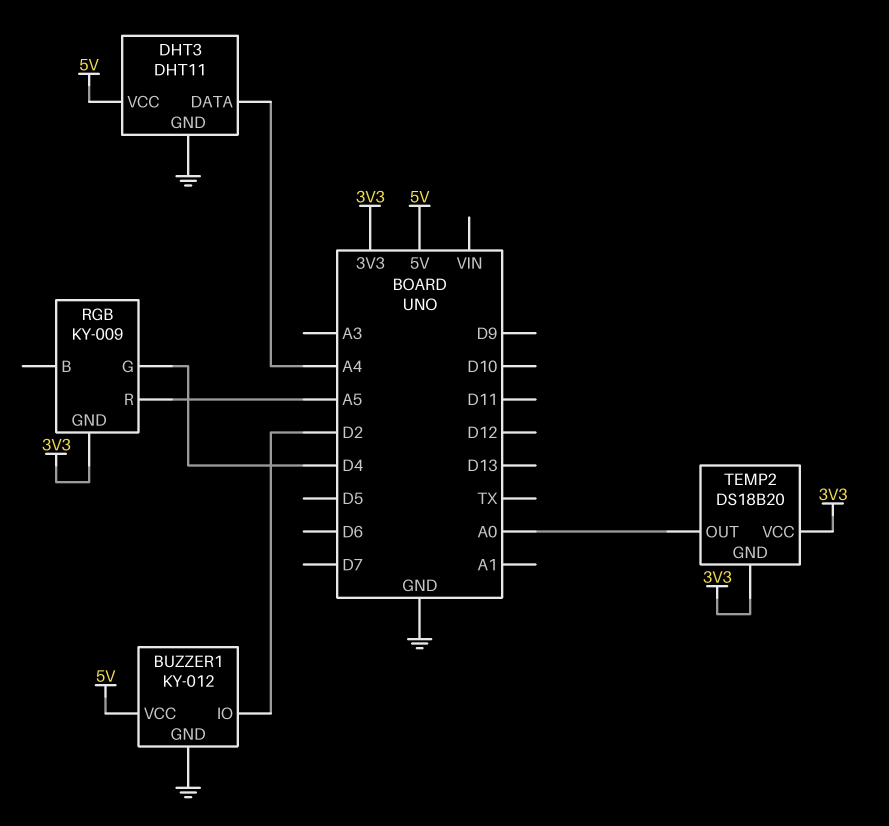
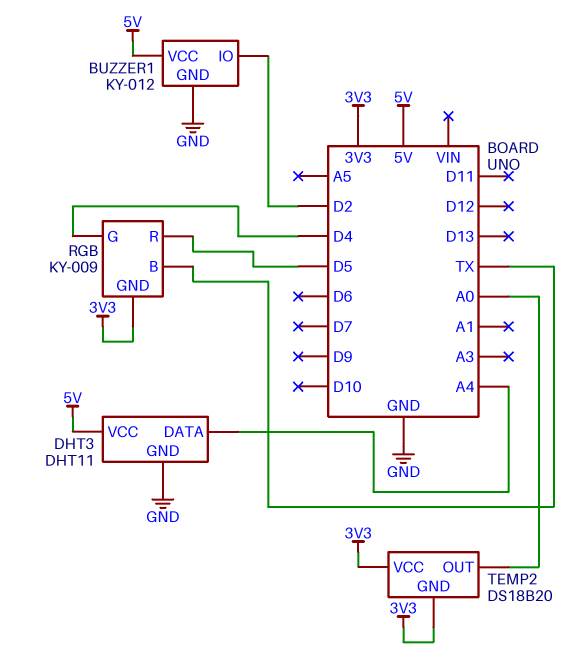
RGB pin B: none -> TX
RGB pin R: A5 -> D5

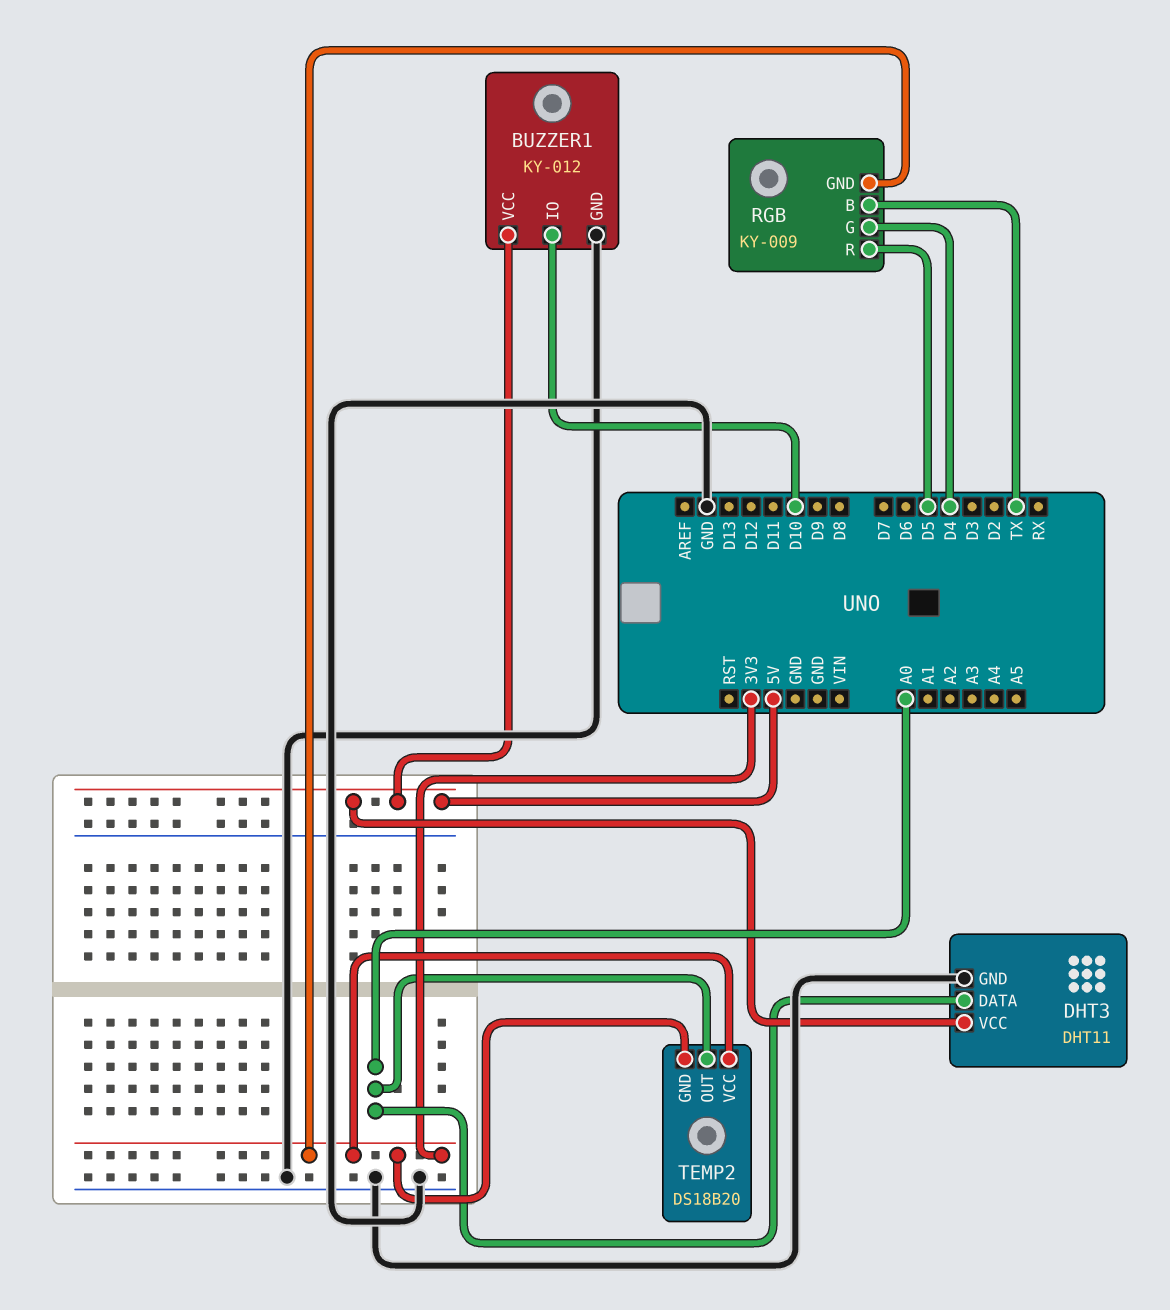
BUZZER1 pin IO: D2 -> D10
DHT3 pin DATA: A4 -> A0

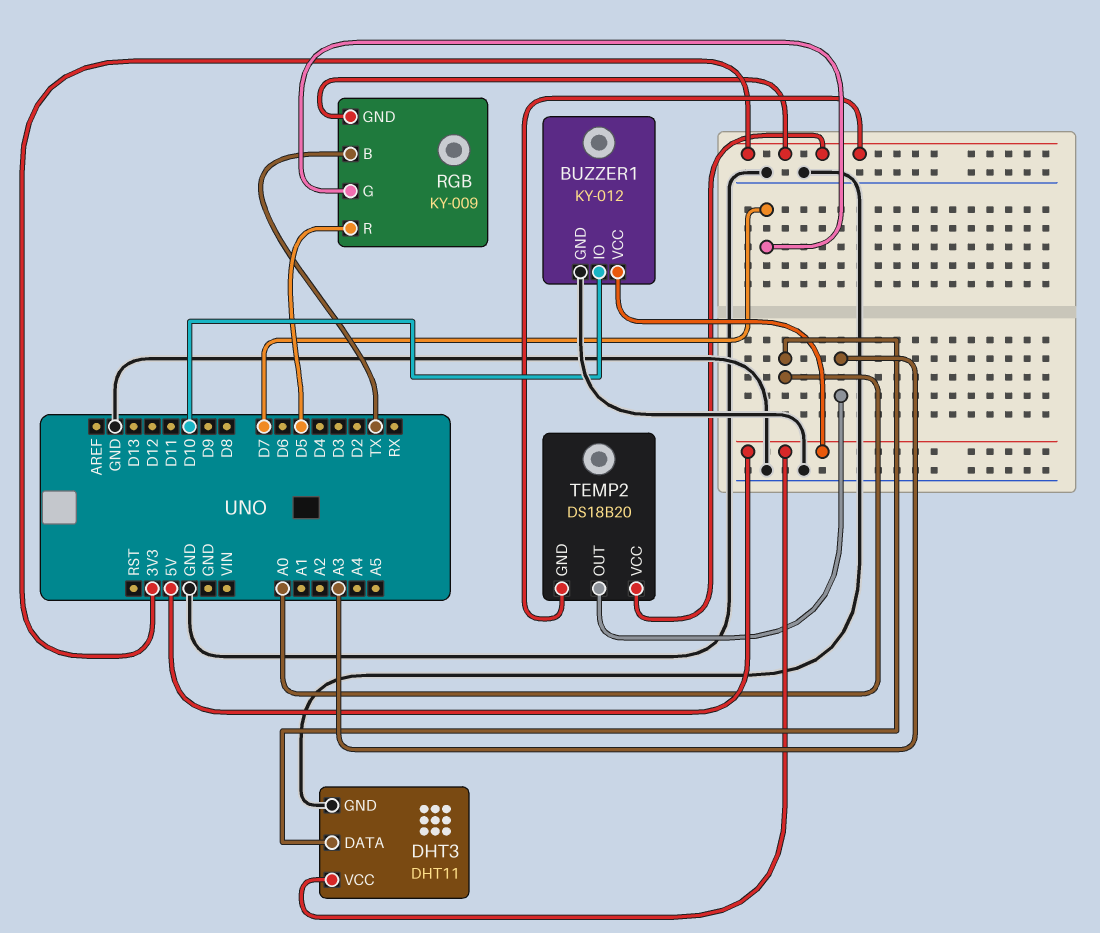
RGB pin G: D4 -> D7
TEMP2 pin OUT: A0 -> A3

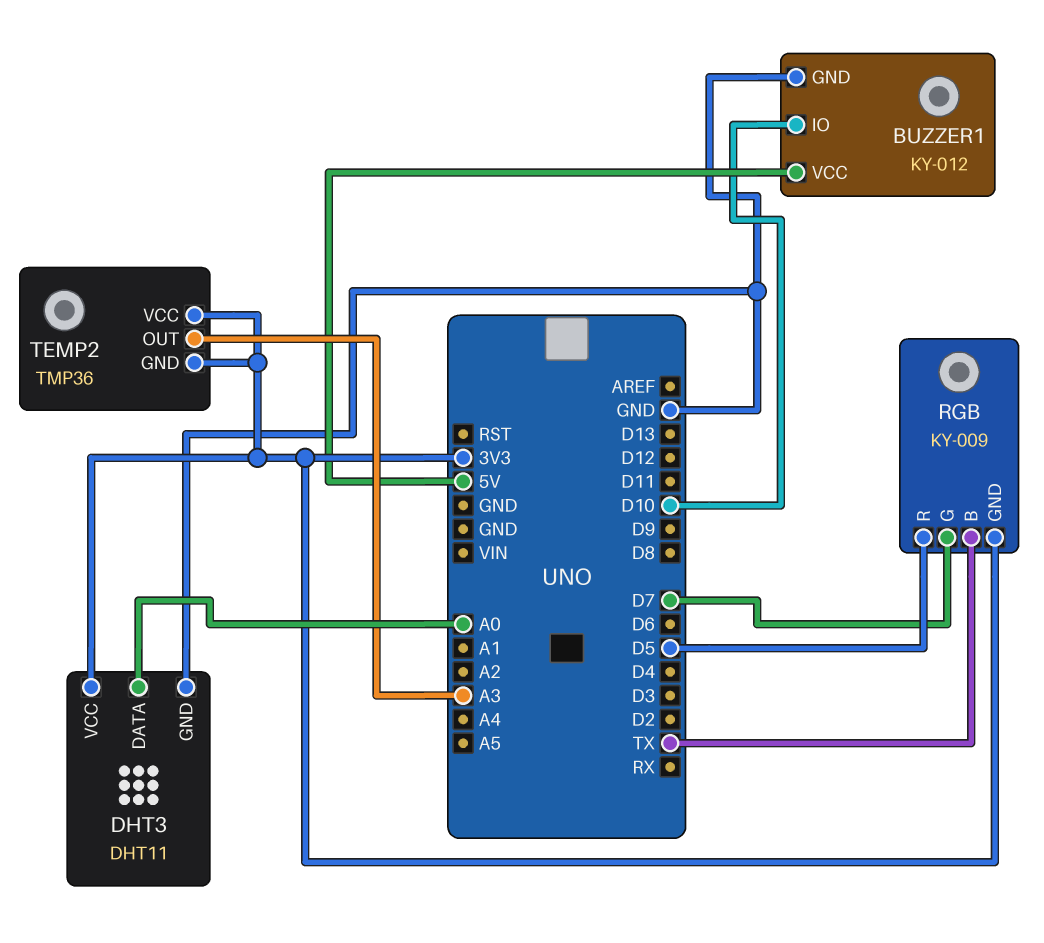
DHT3 pin VCC: 5V -> 3V3
TEMP2: DS18B20 -> TMP36

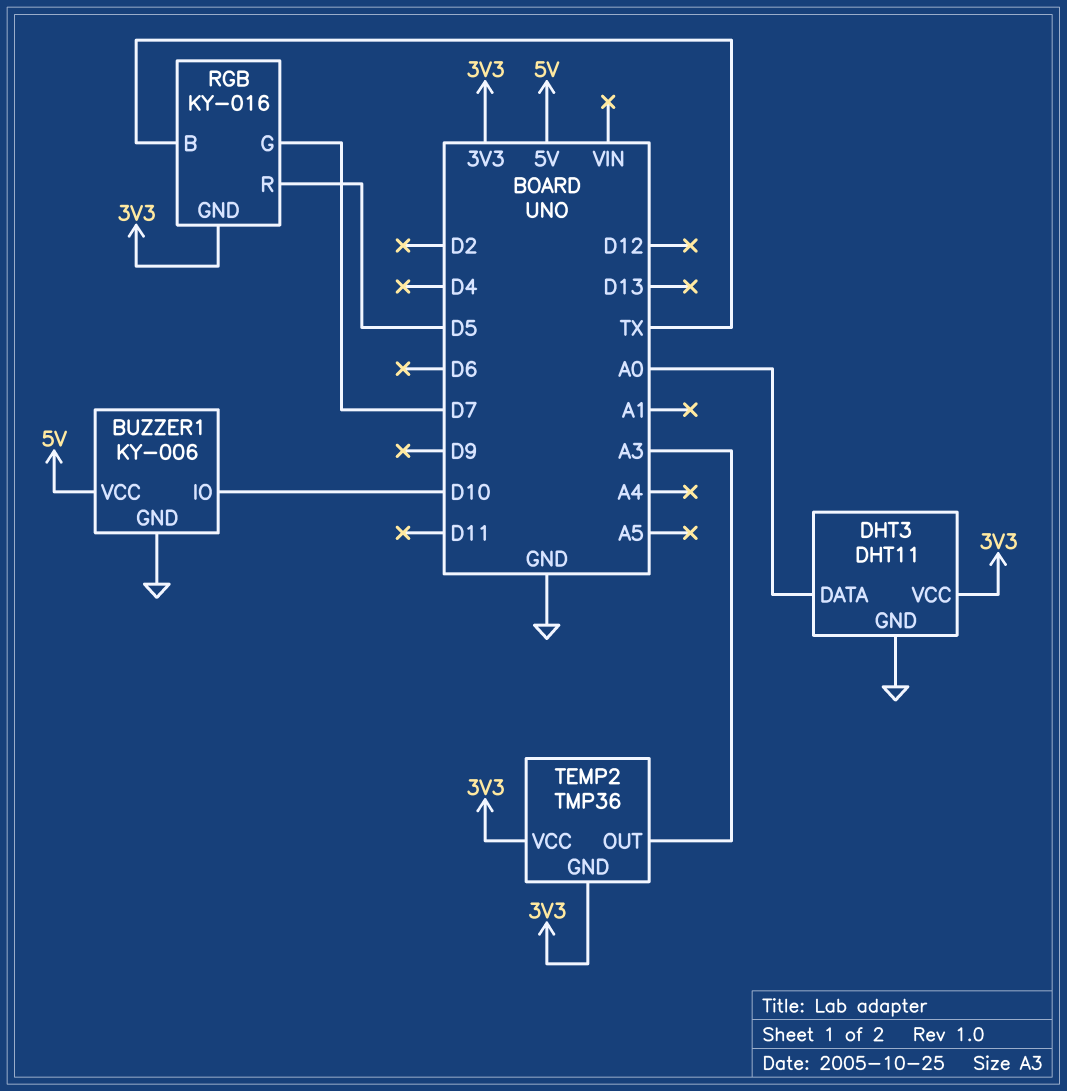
BUZZER1: KY-012 -> KY-006
RGB: KY-009 -> KY-016

